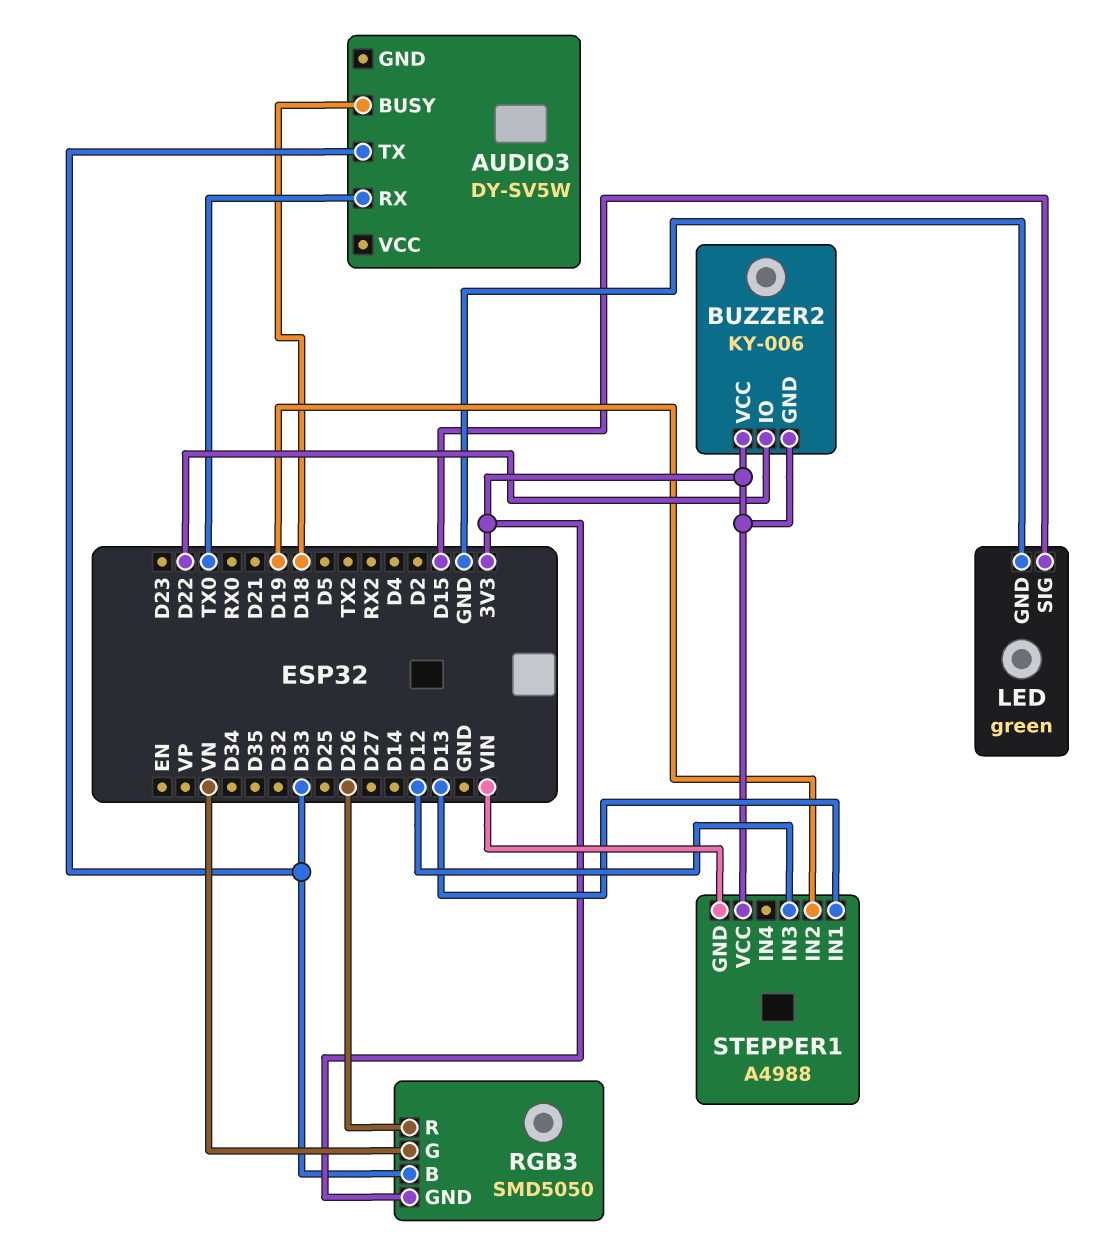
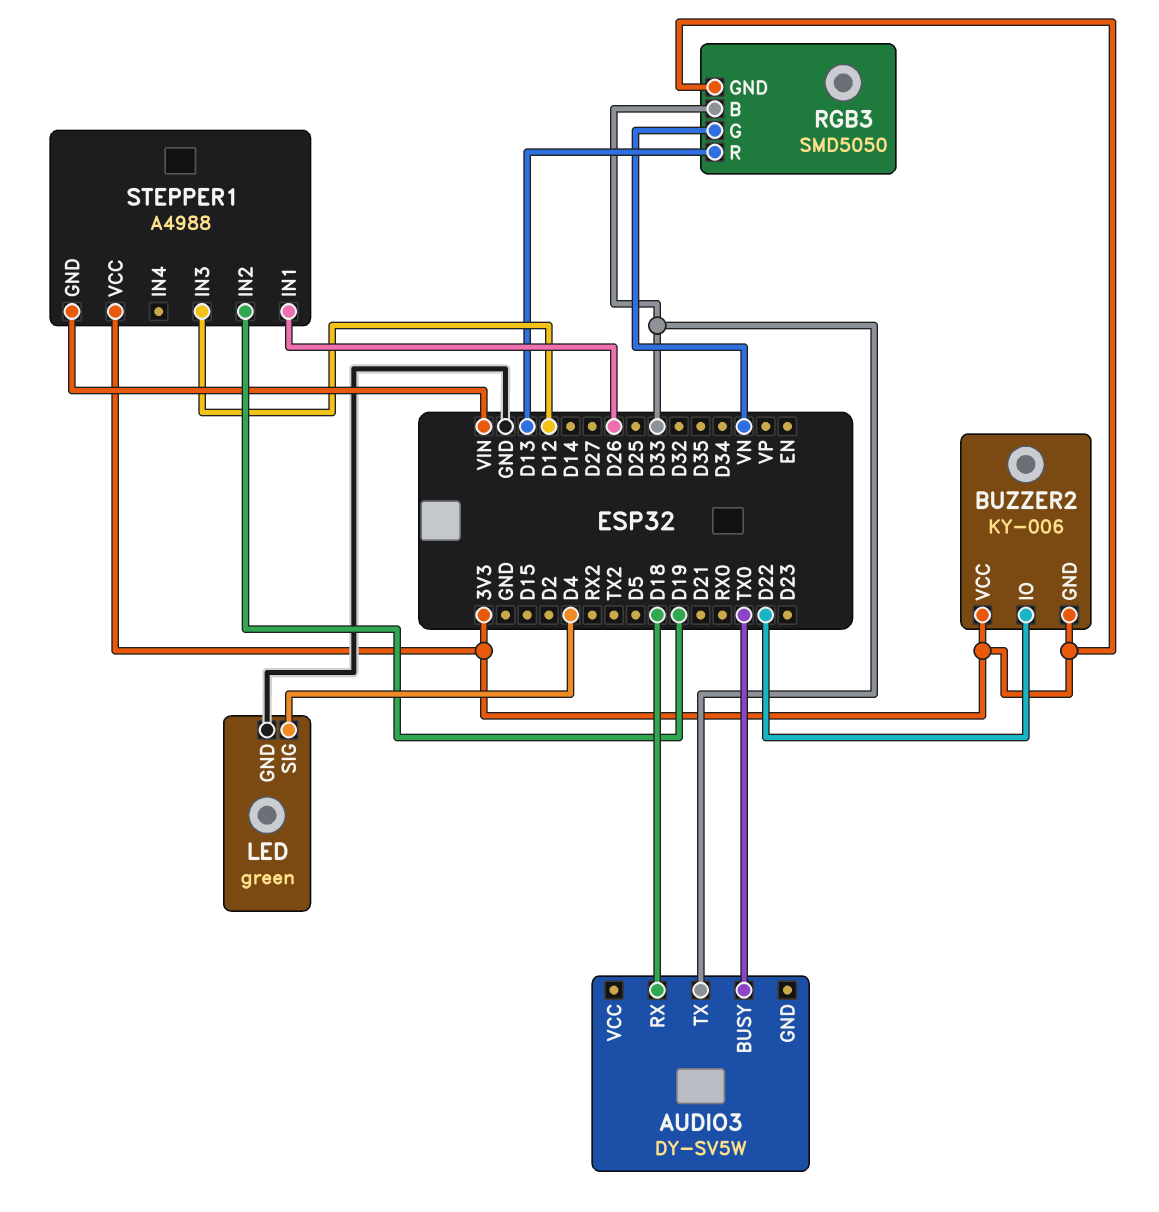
AUDIO3 pin BUSY: D18 -> TX0
AUDIO3 pin RX: TX0 -> D18
LED pin SIG: D15 -> D4
RGB3 pin R: D26 -> D13
STEPPER1 pin IN1: D13 -> D26

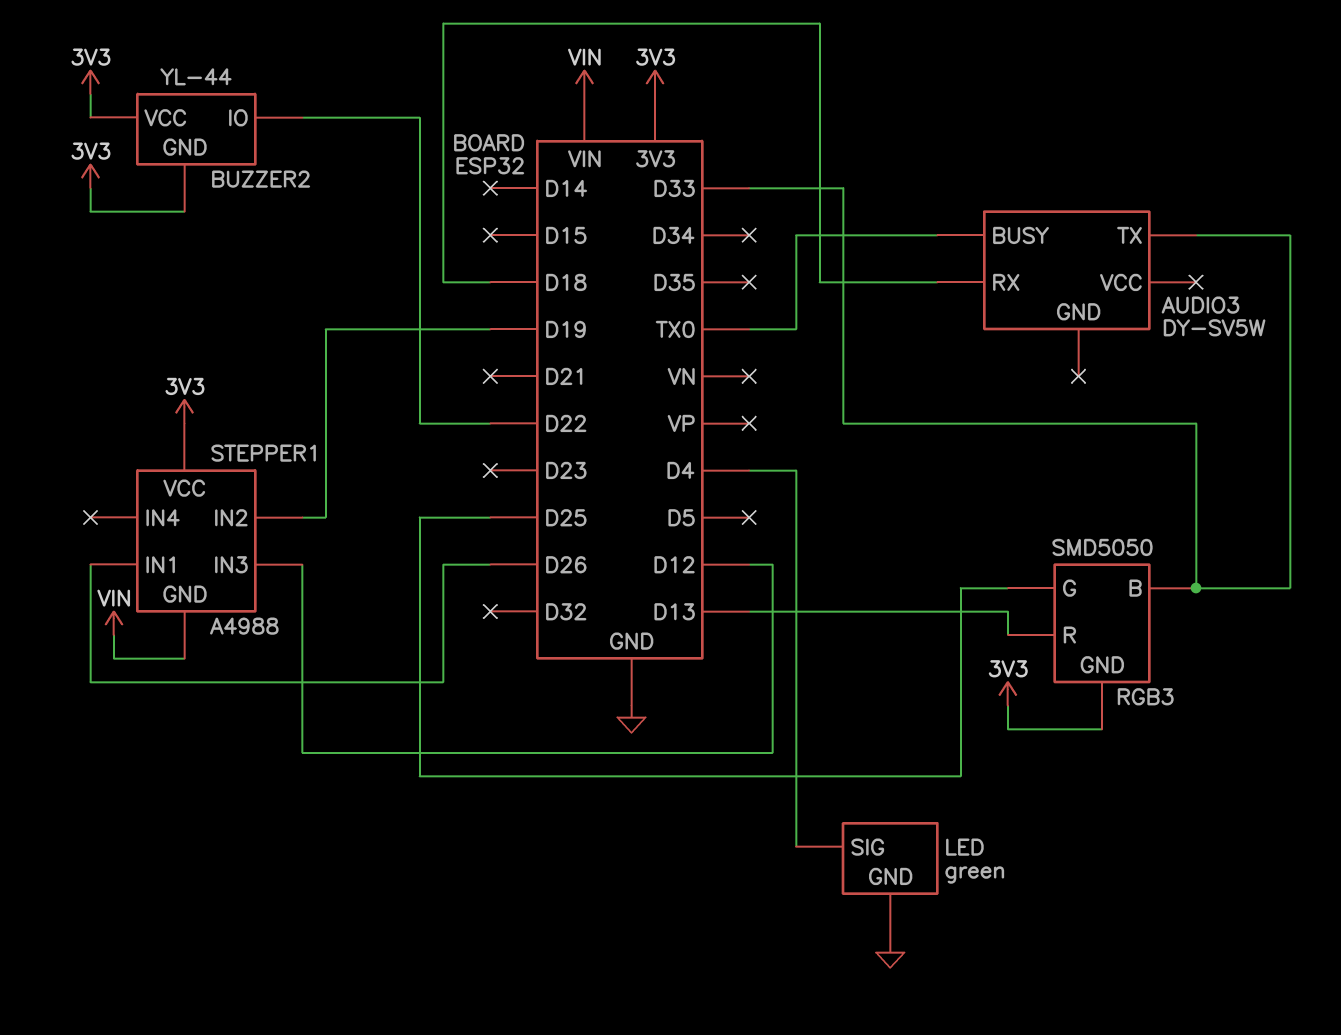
BUZZER2: KY-006 -> YL-44
RGB3 pin G: VN -> D25

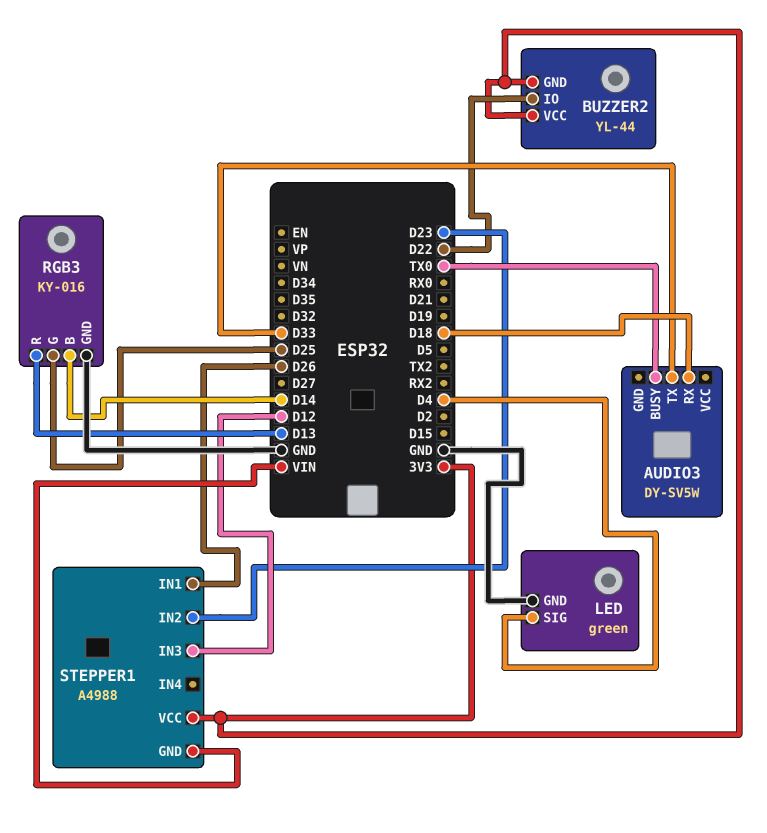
RGB3: SMD5050 -> KY-016
RGB3 pin B: D33 -> D14
RGB3 pin GND: 3V3 -> GND
STEPPER1 pin IN2: D19 -> D23

